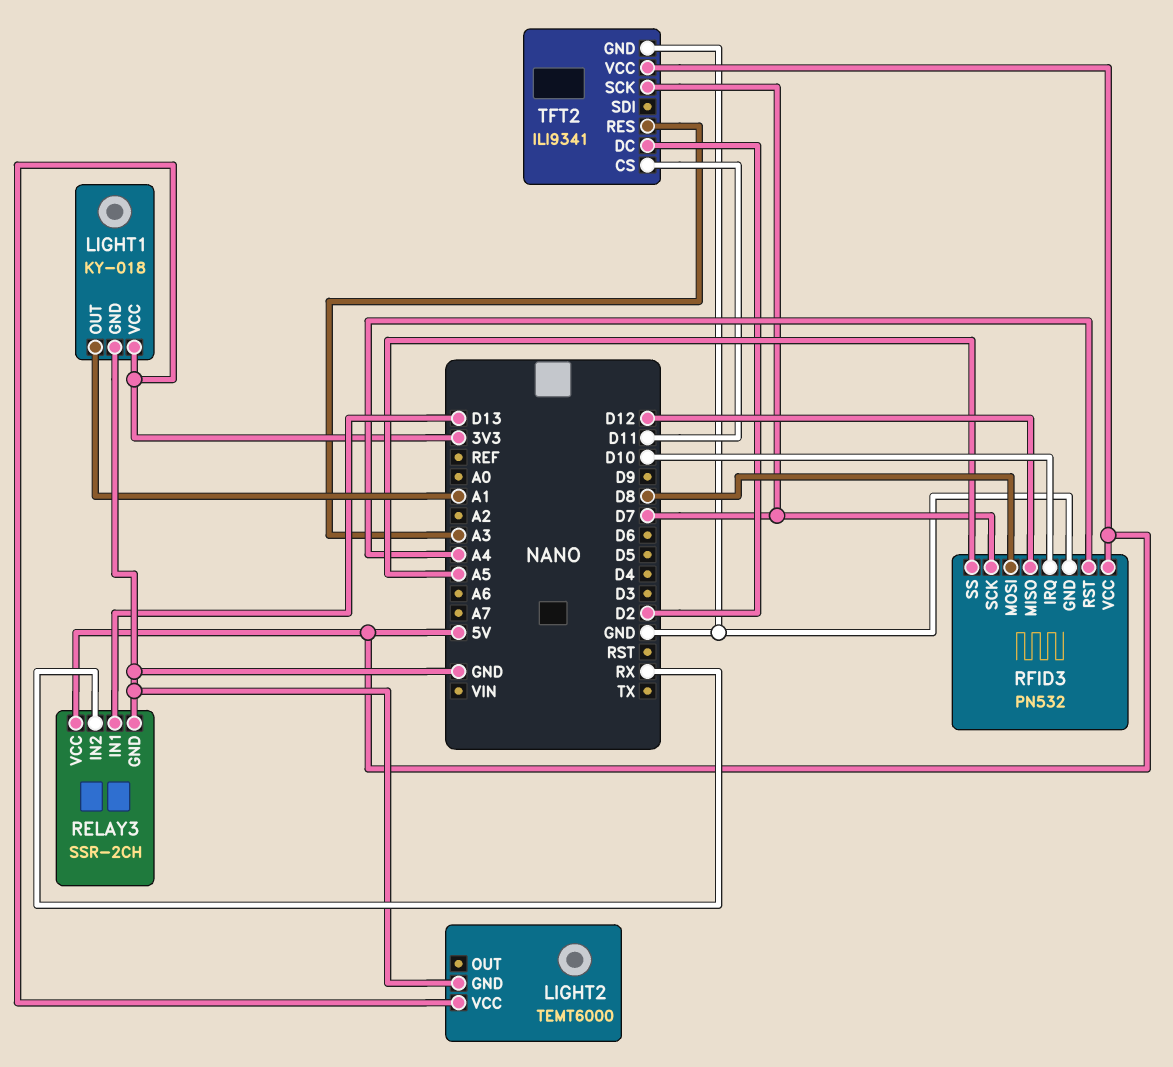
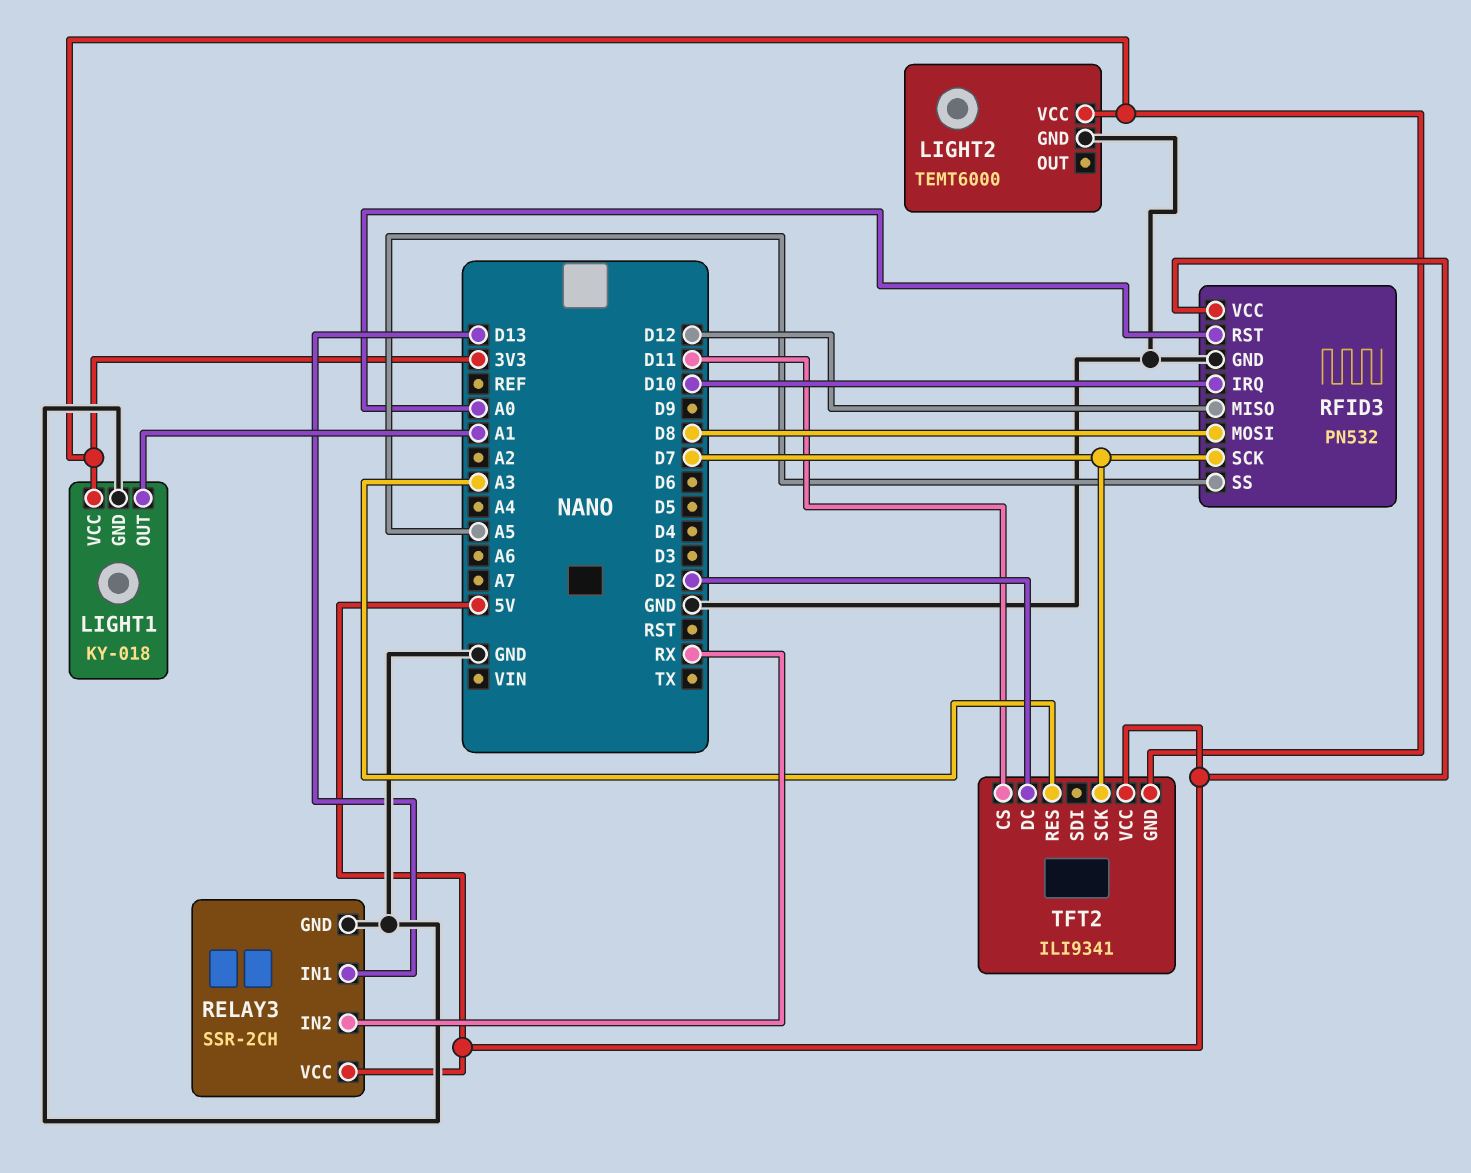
RFID3 pin RST: A4 -> A0
TFT2 pin GND: GND -> 3V3

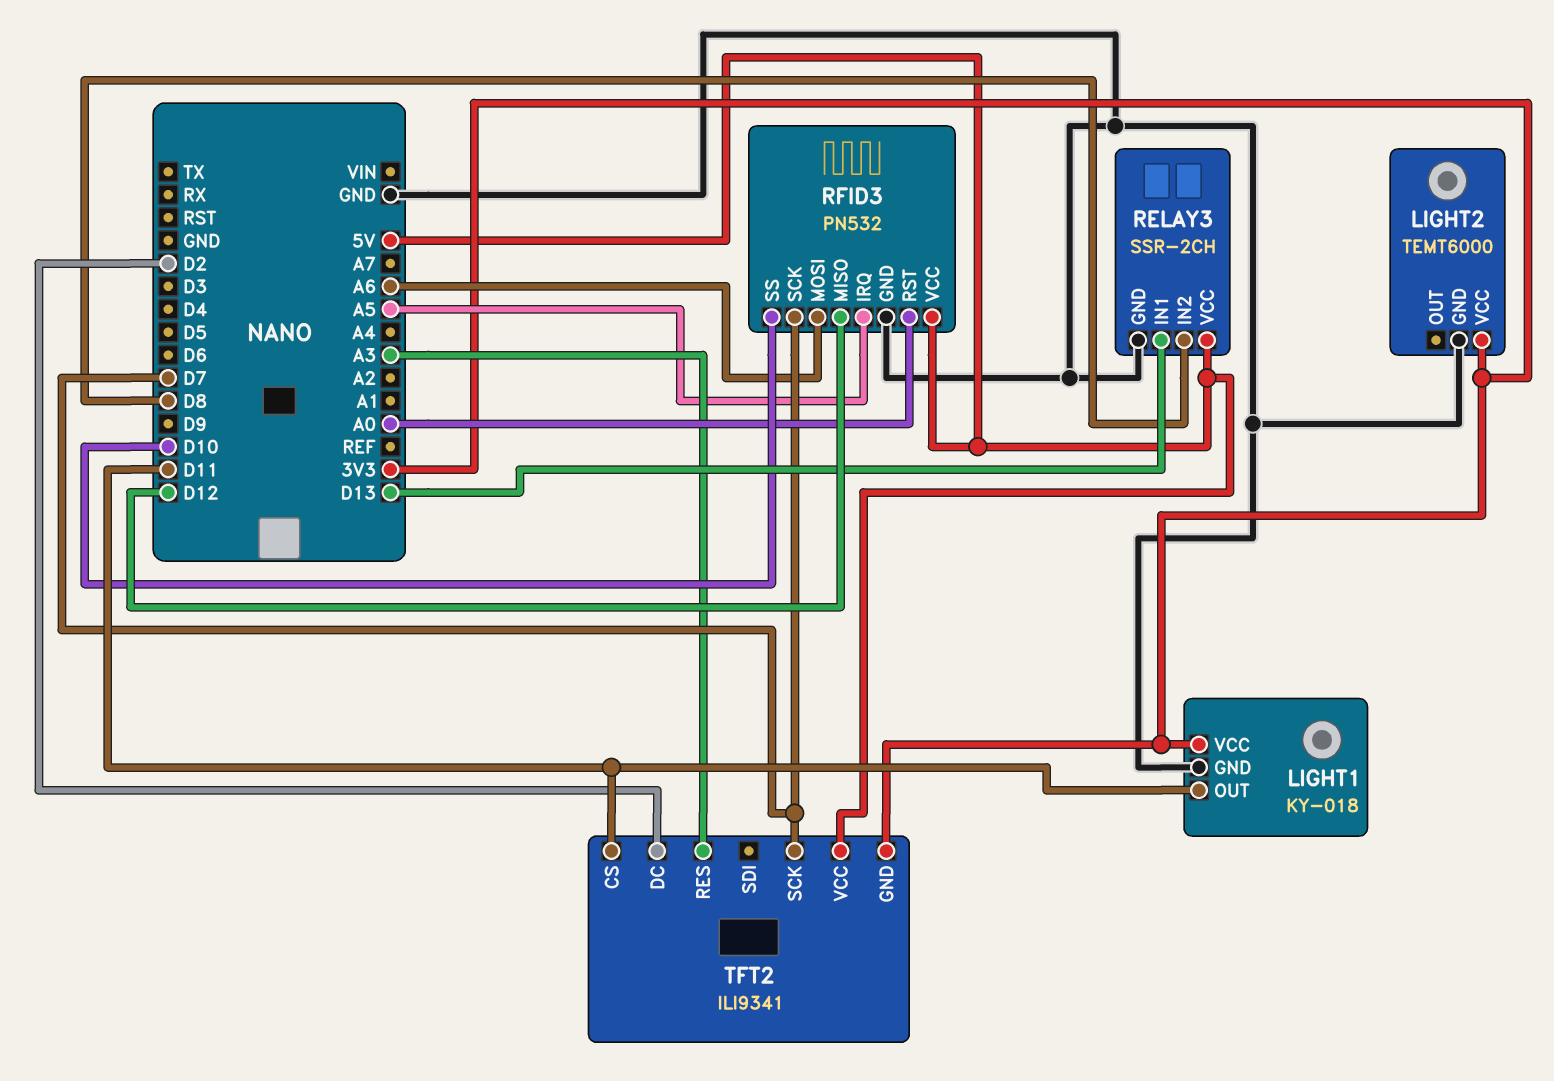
LIGHT1 pin OUT: A1 -> D11
RELAY3 pin IN2: RX -> D8
RFID3 pin IRQ: D10 -> A5
RFID3 pin MOSI: D8 -> A6
RFID3 pin SS: A5 -> D10

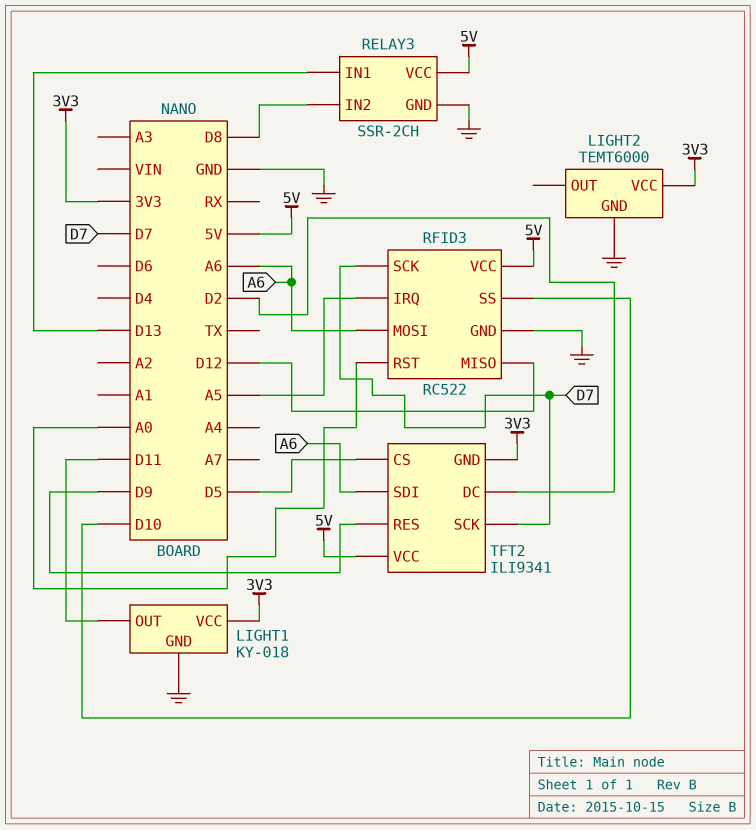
RFID3: PN532 -> RC522
TFT2 pin CS: D11 -> D5
TFT2 pin RES: A3 -> D9
TFT2 pin SDI: none -> A6

